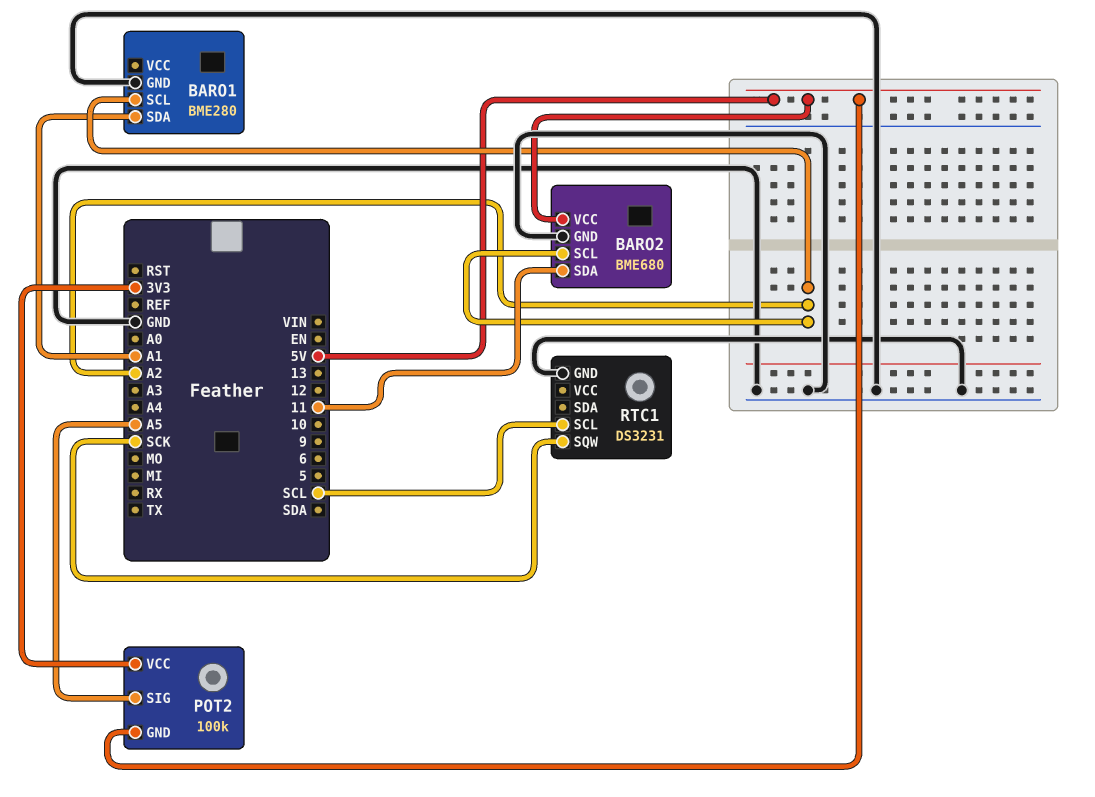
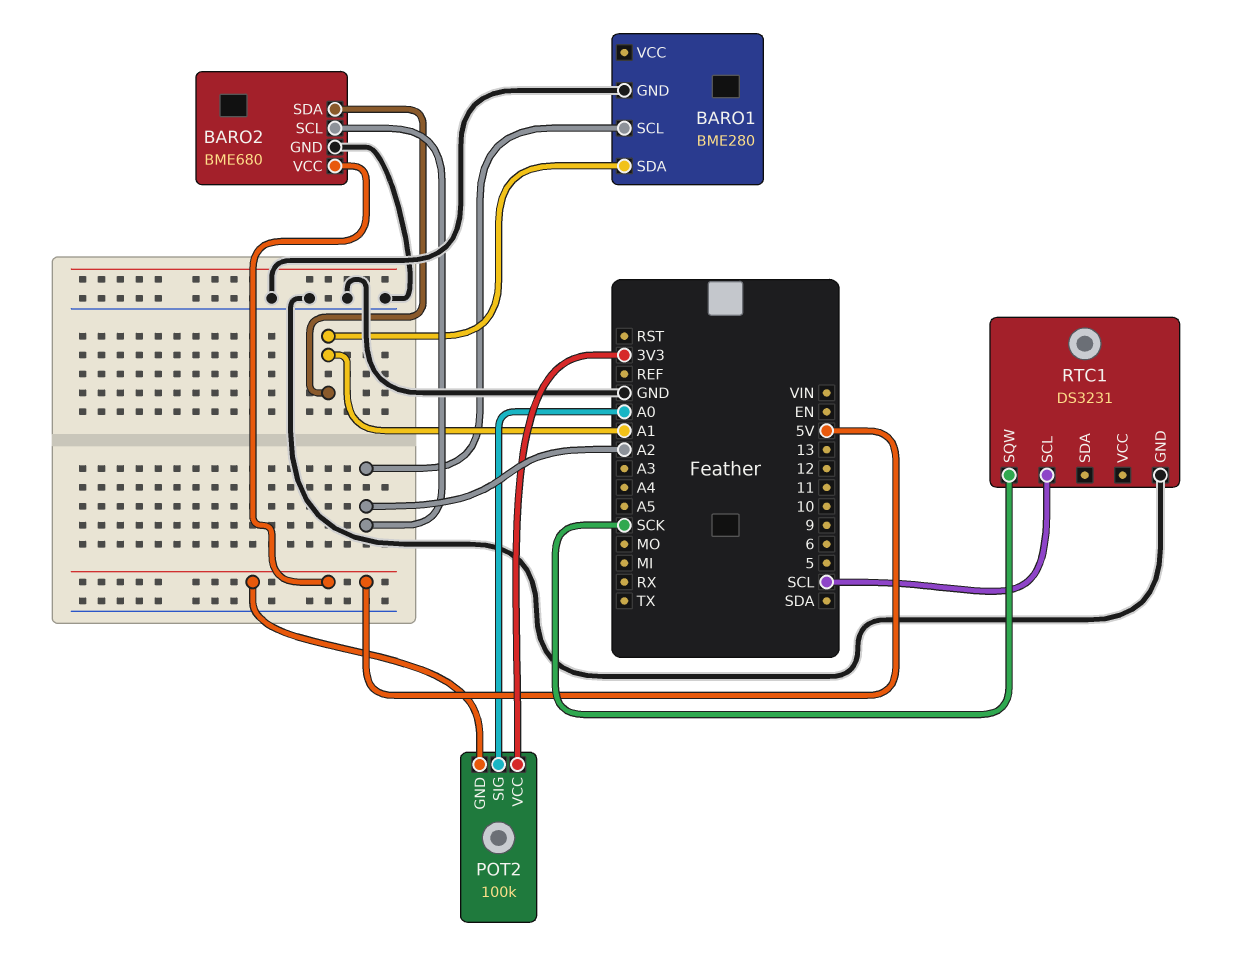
BARO2 pin SDA: 11 -> A1
POT2 pin SIG: A5 -> A0

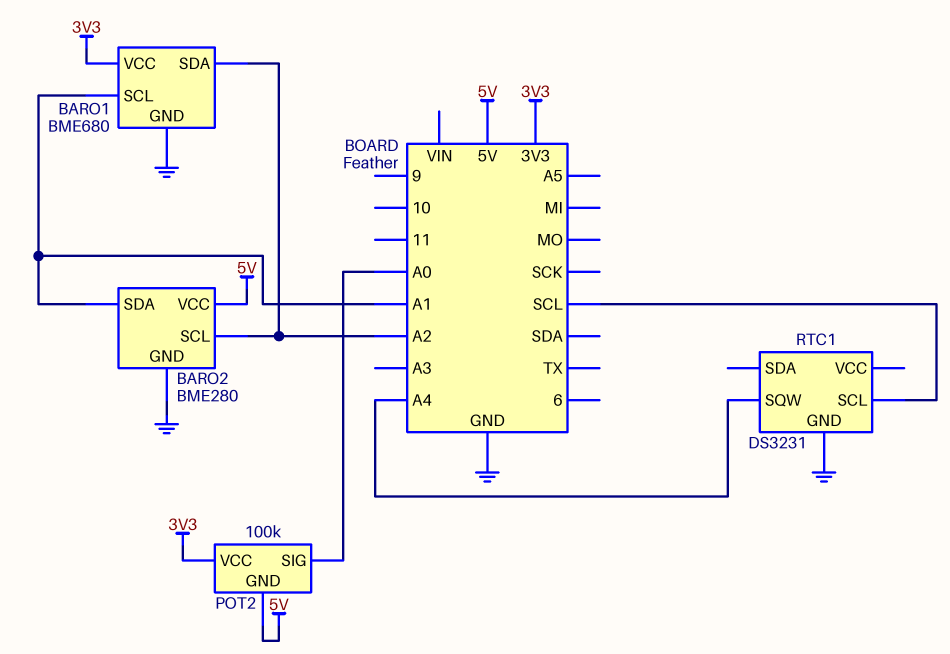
BARO1: BME280 -> BME680
BARO1 pin SCL: A2 -> A1
BARO1 pin SDA: A1 -> A2
BARO1 pin VCC: none -> 3V3
BARO2: BME680 -> BME280
RTC1 pin SQW: SCK -> A4

